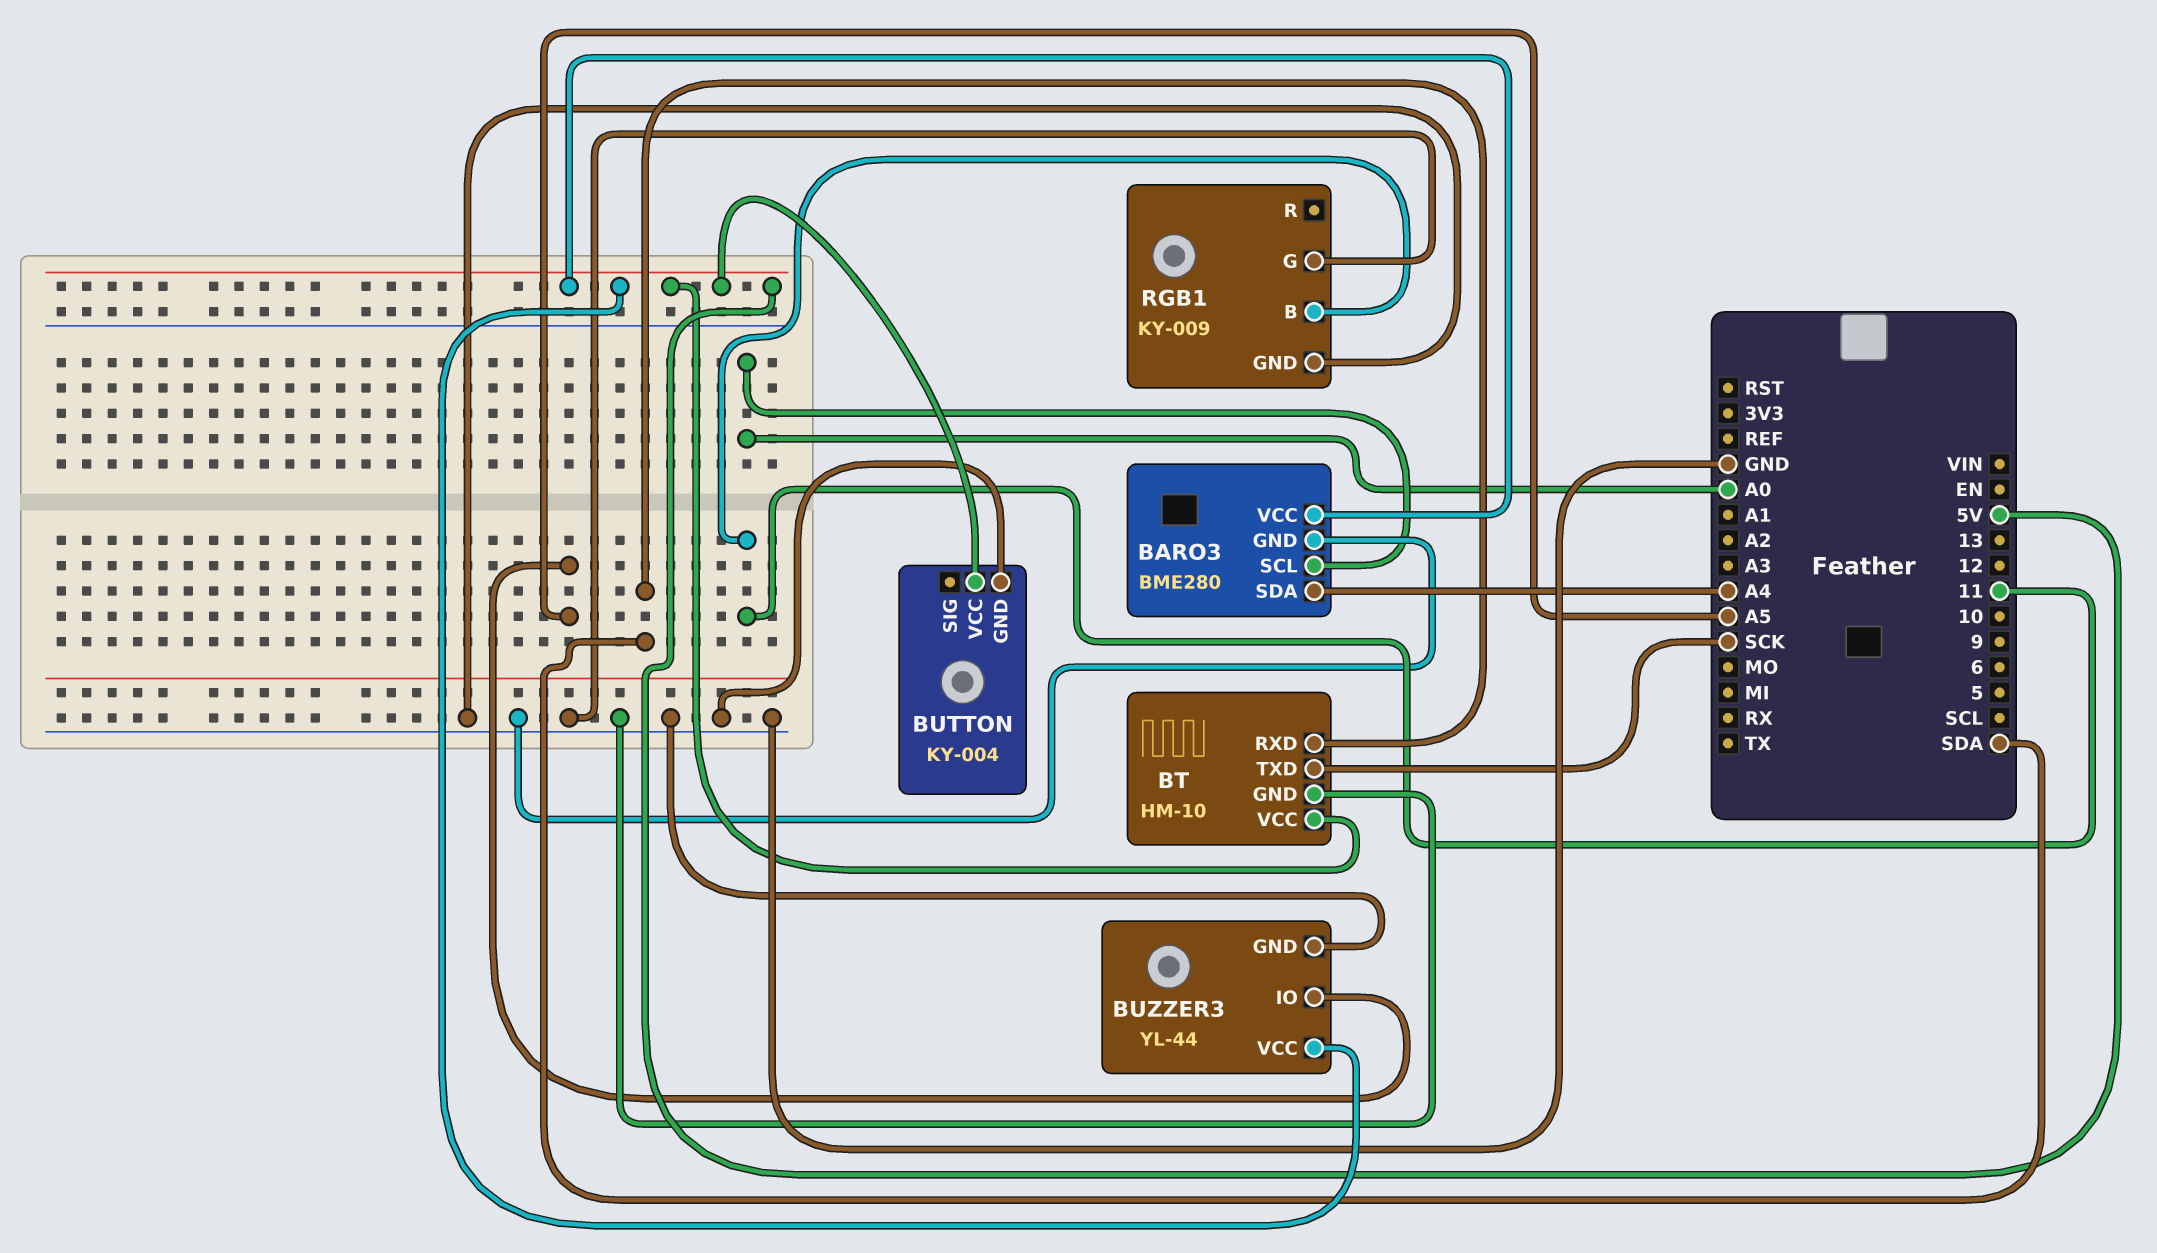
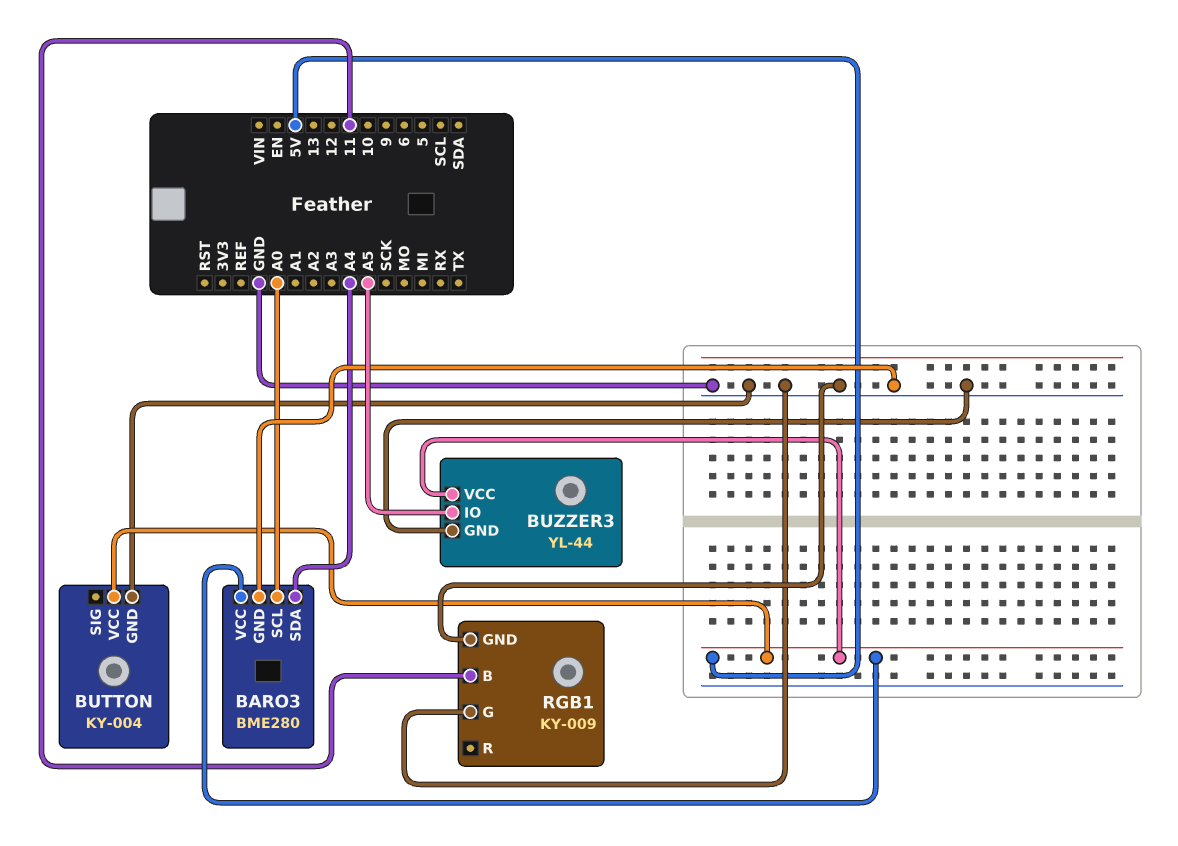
BT: HM-10 -> none
BT pin GND: GND -> none
BT pin RXD: SDA -> none
BT pin TXD: SCK -> none
BT pin VCC: 5V -> none

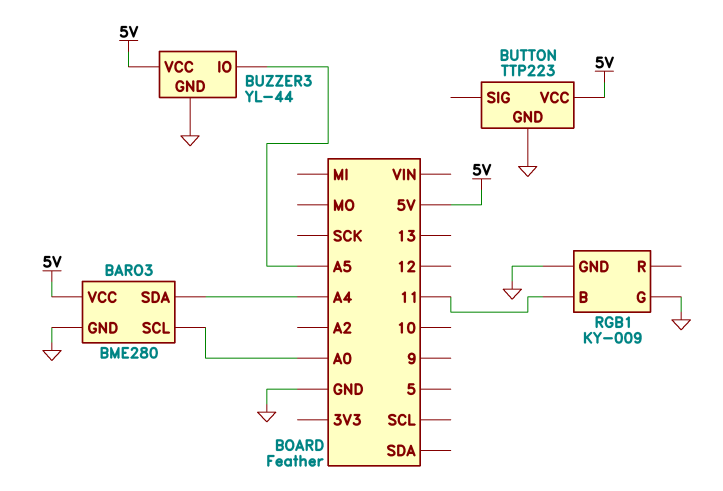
BUTTON: KY-004 -> TTP223

